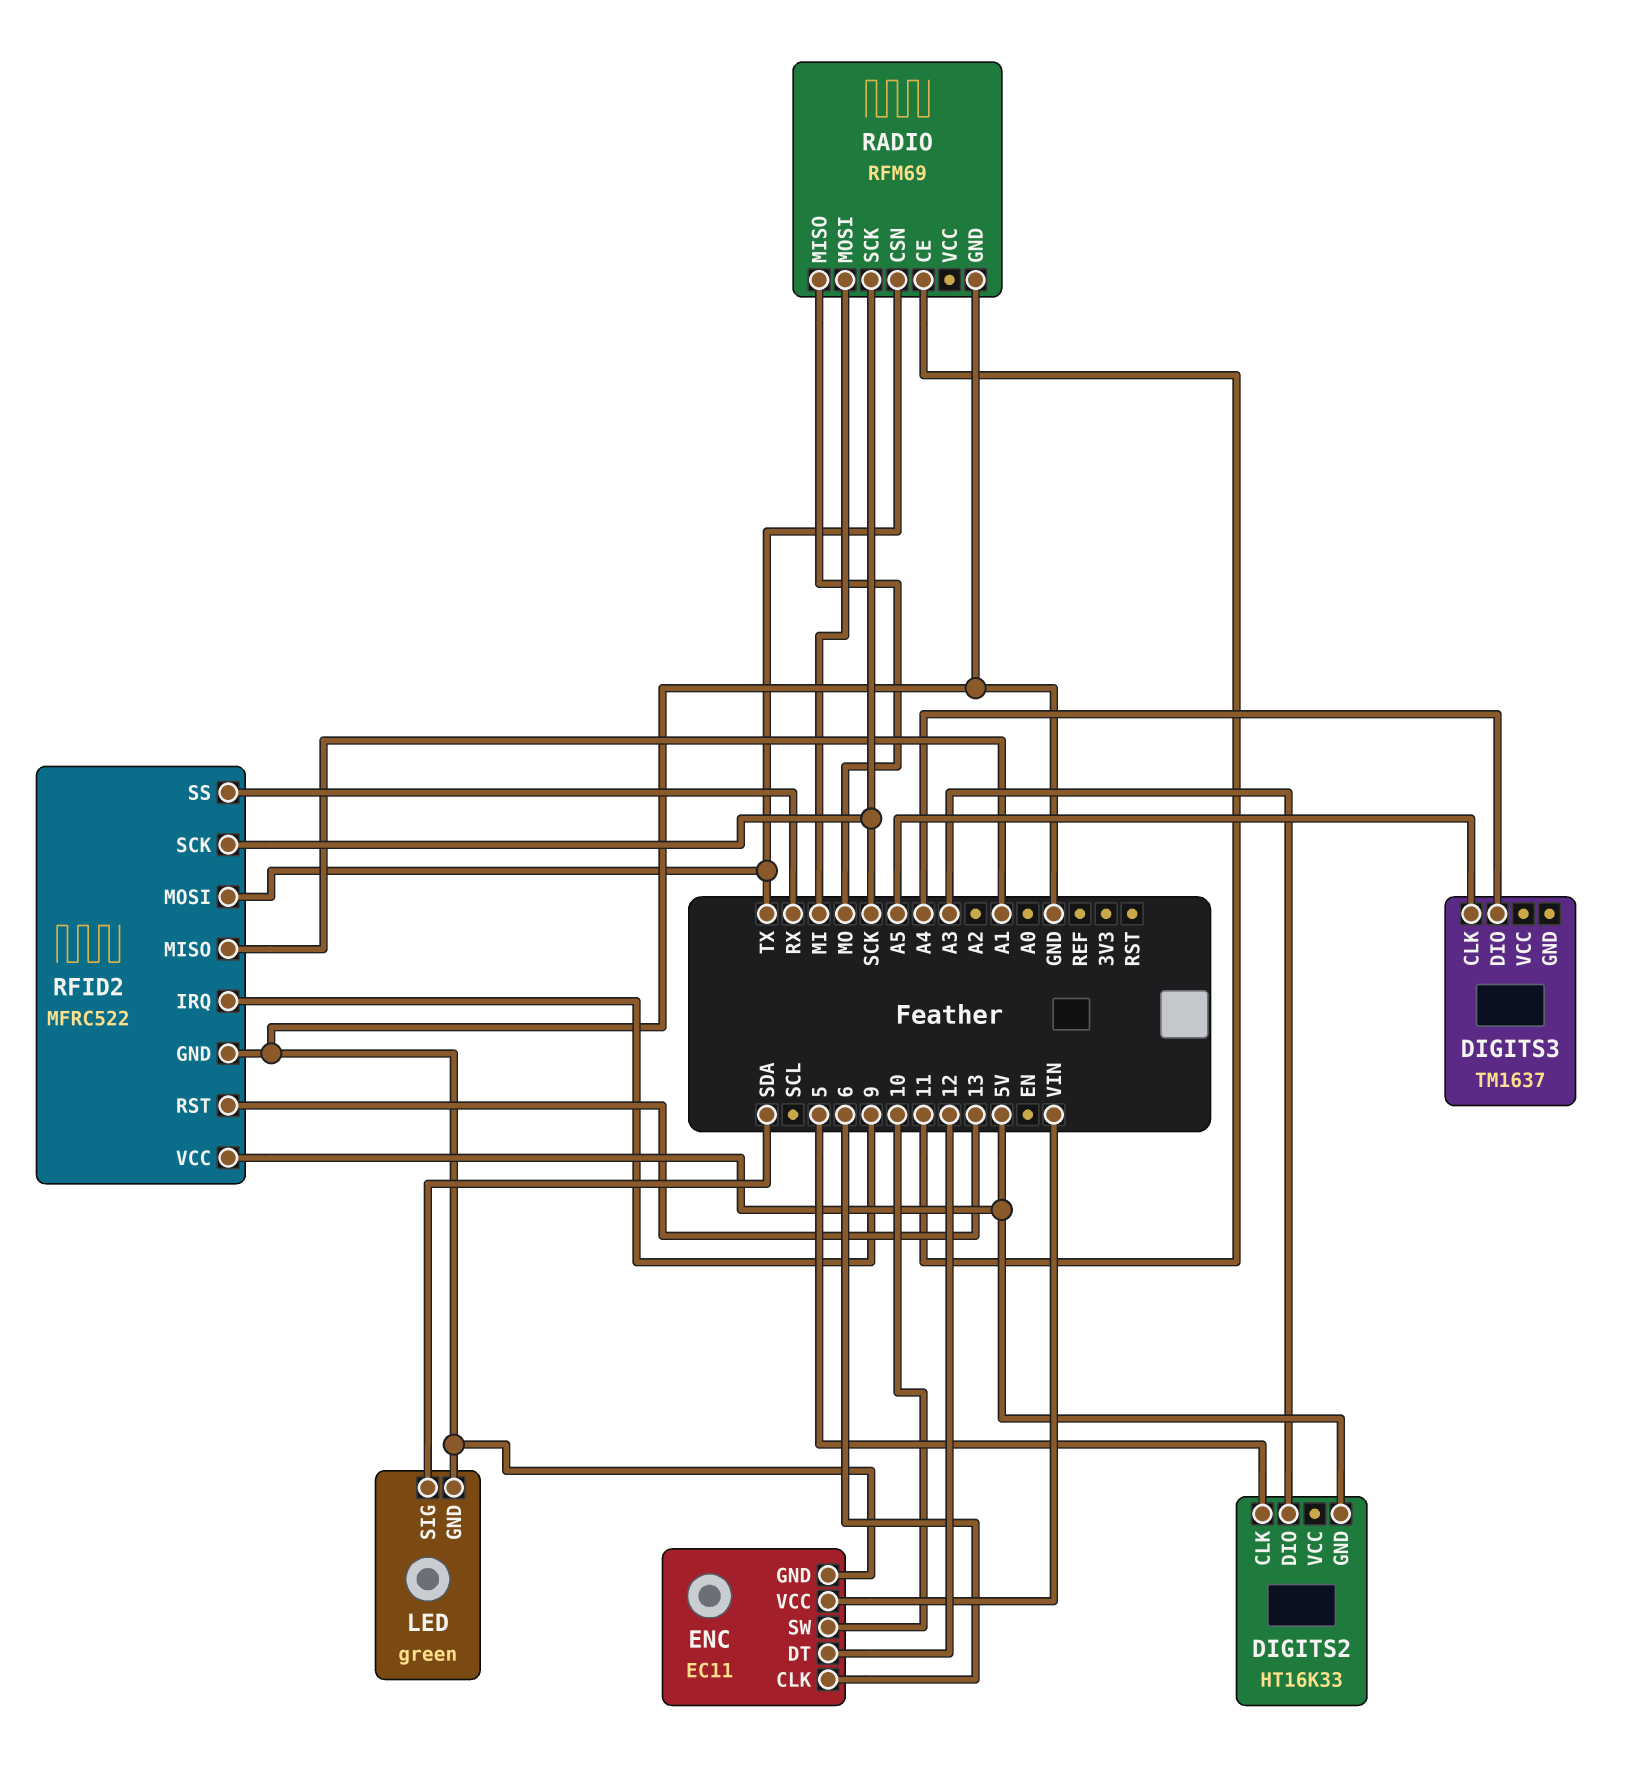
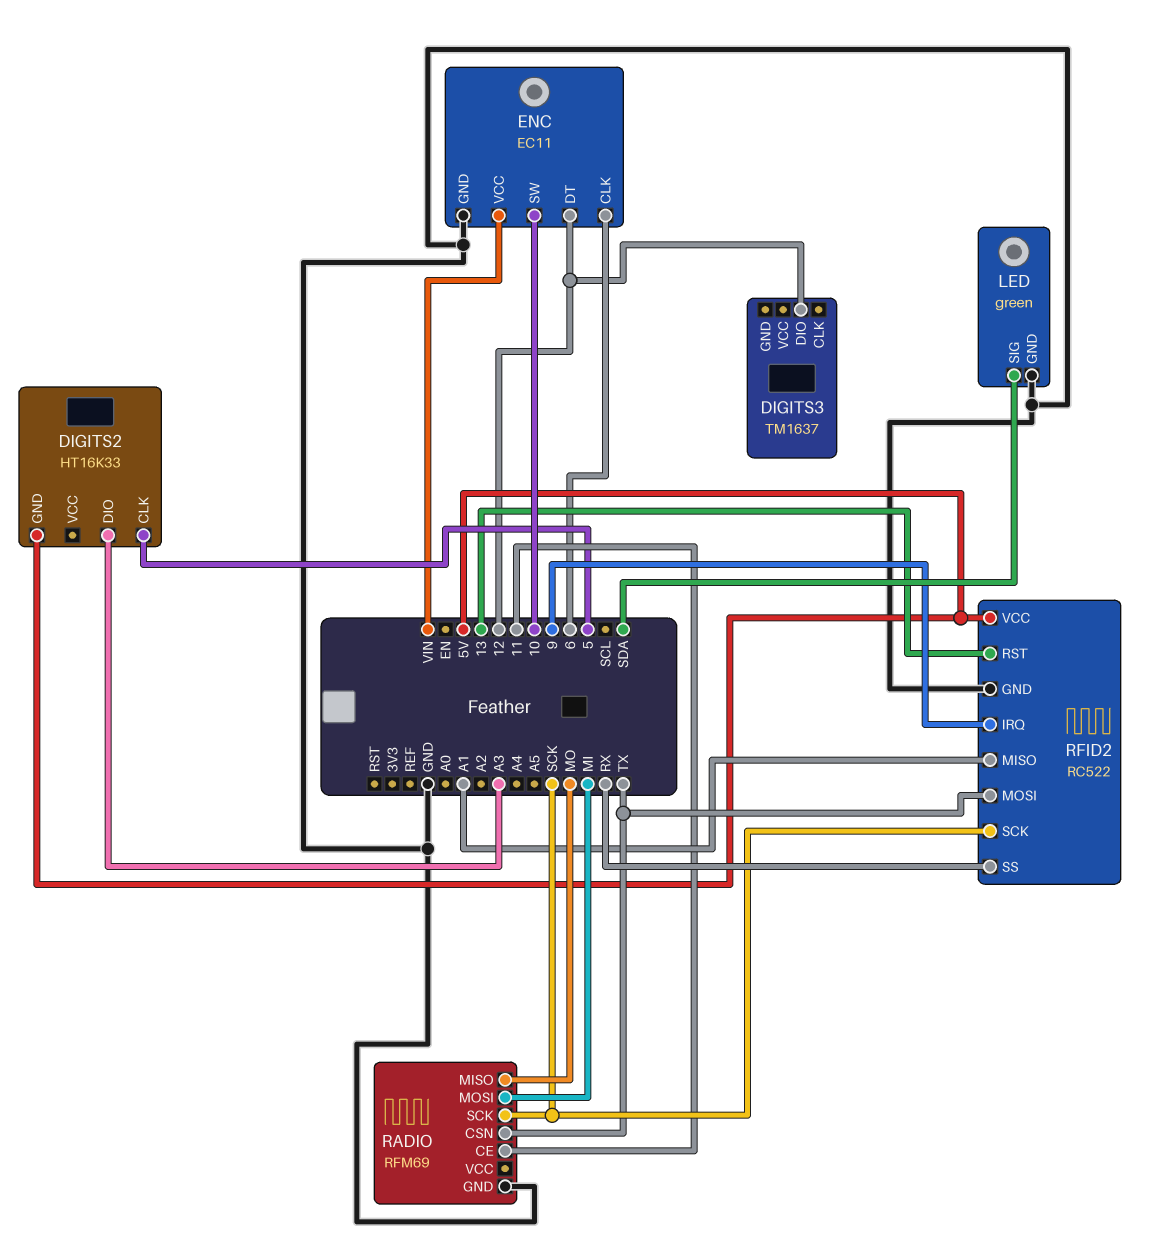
DIGITS3 pin CLK: A5 -> none
DIGITS3 pin DIO: A4 -> 12
RFID2: MFRC522 -> RC522

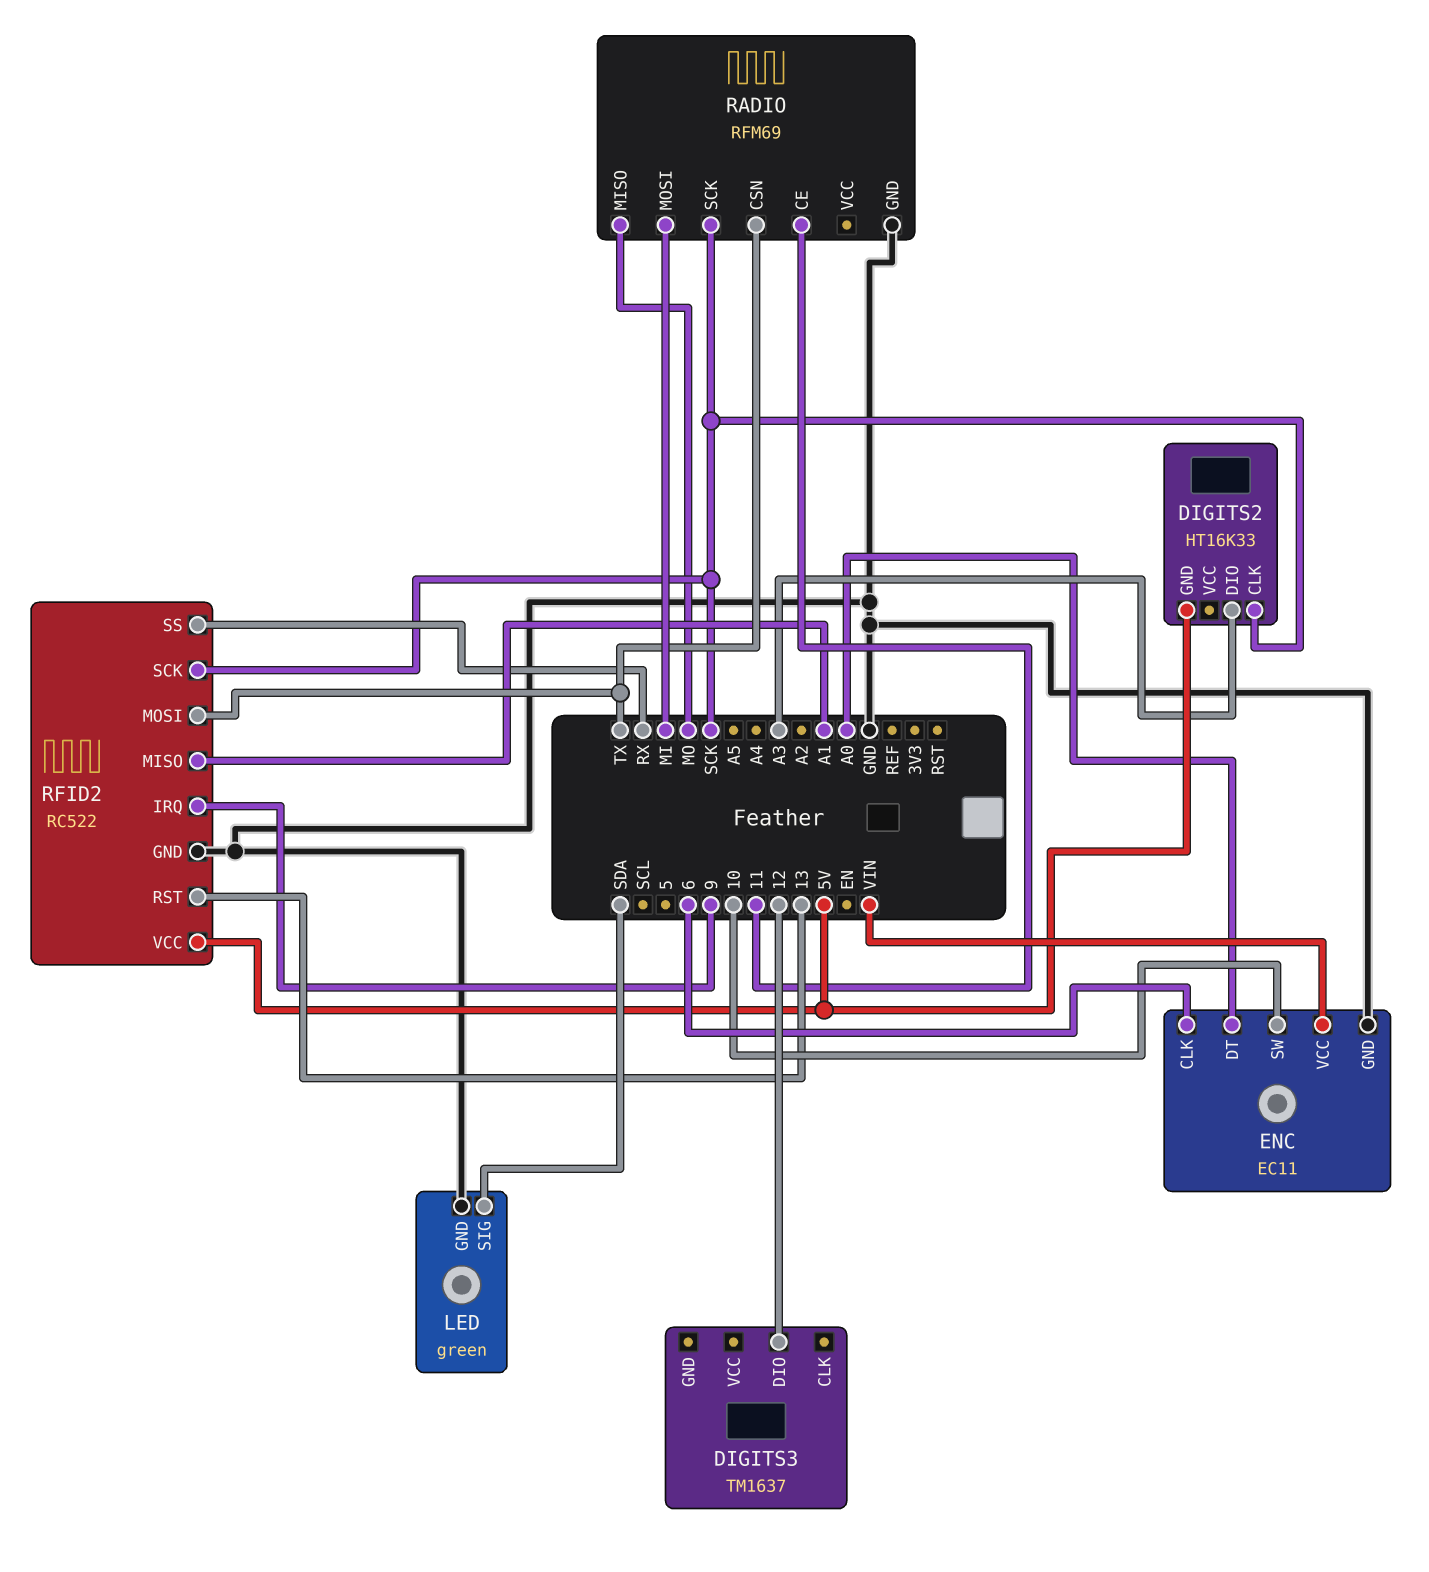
DIGITS2 pin CLK: 5 -> SCK
ENC pin DT: 12 -> A0

